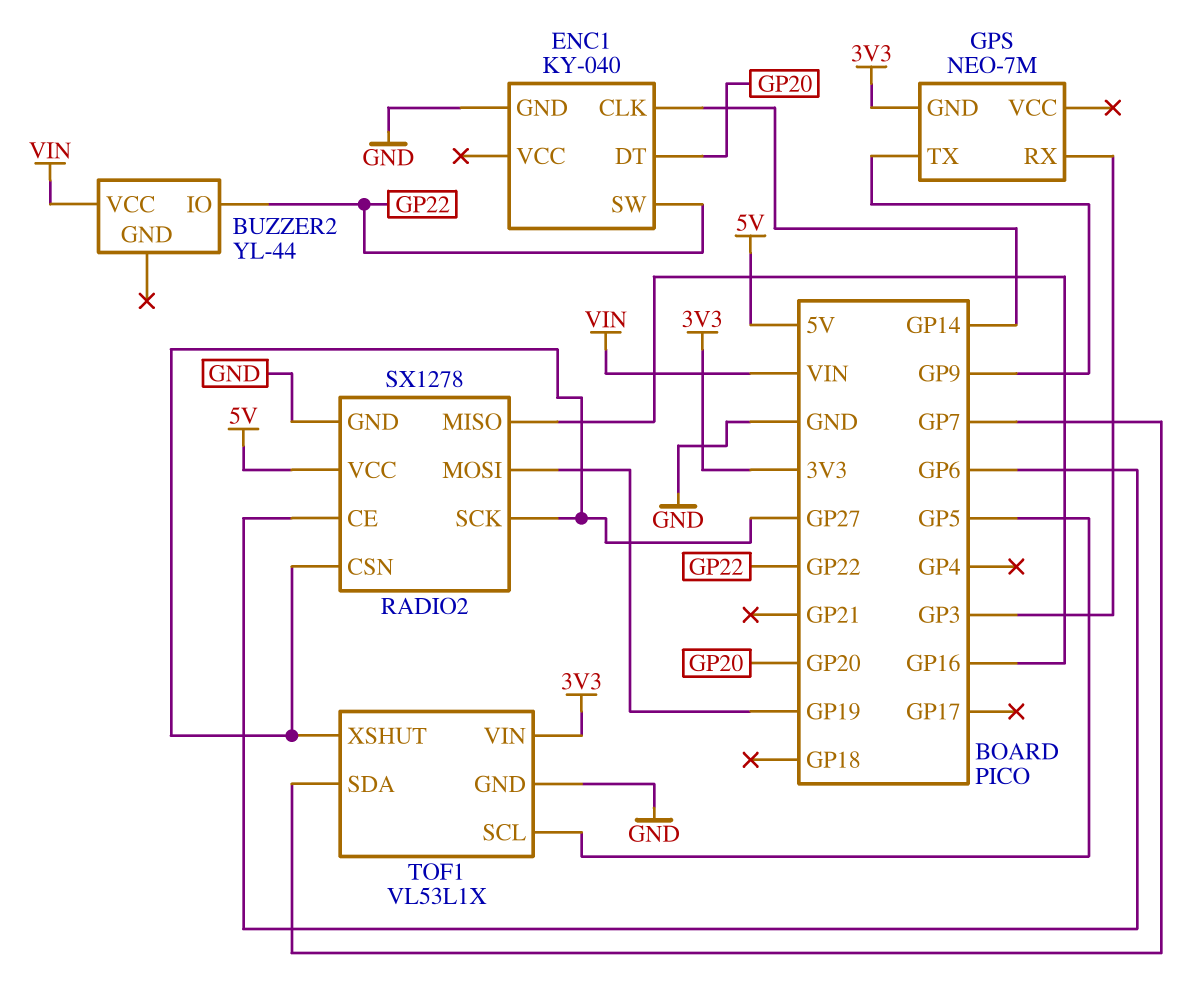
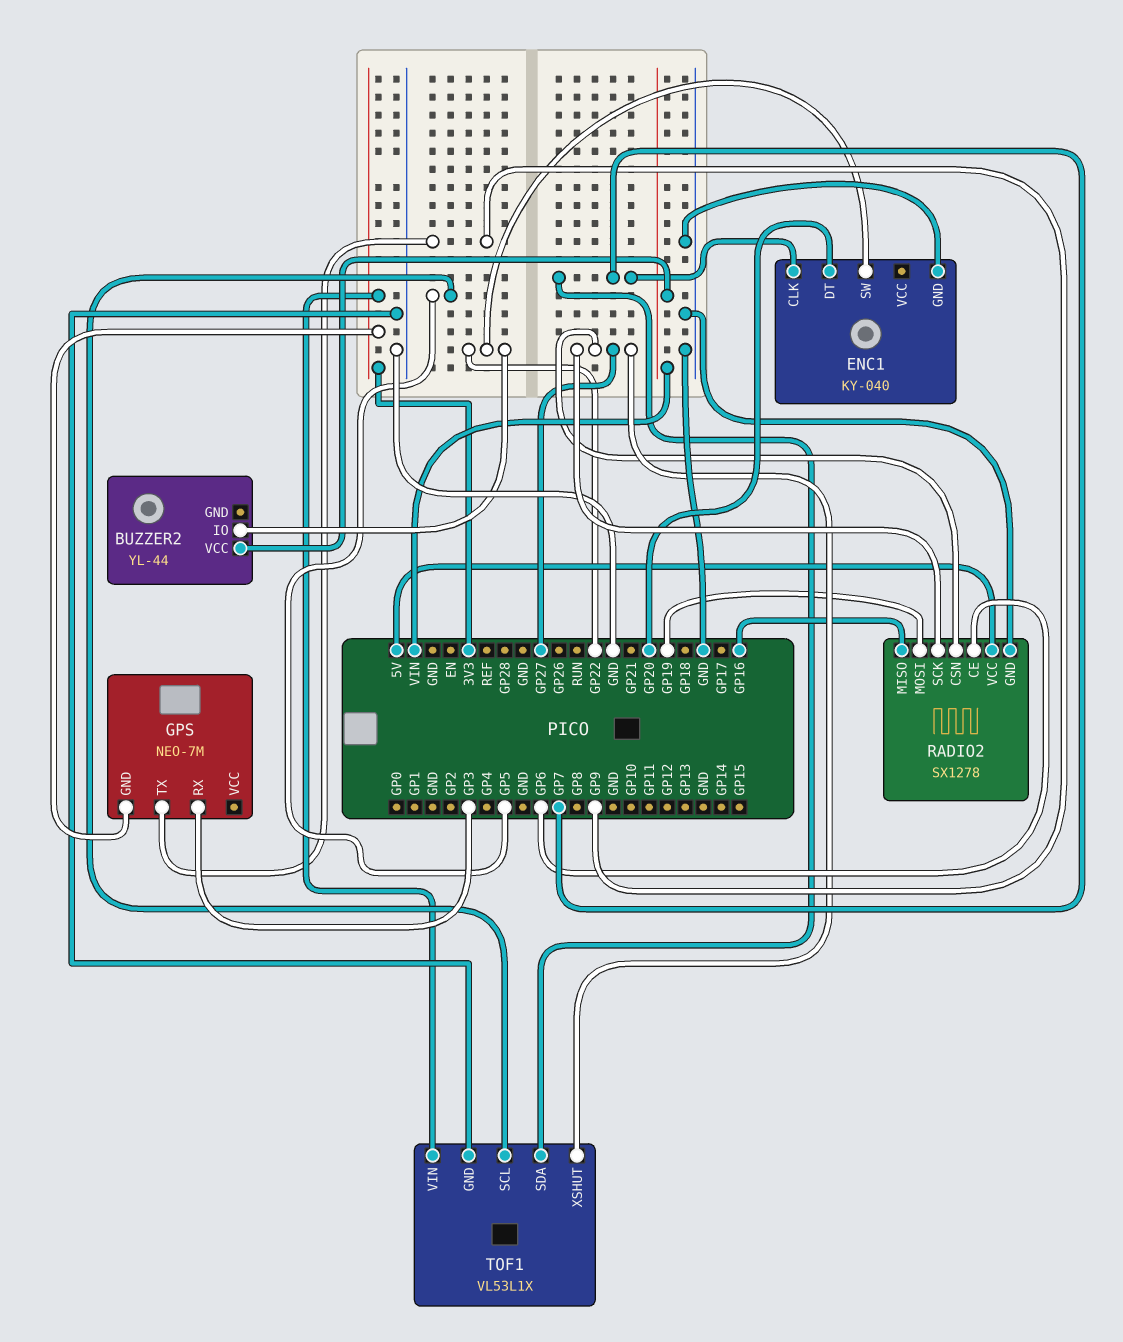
ENC1 pin CLK: GP14 -> GP7

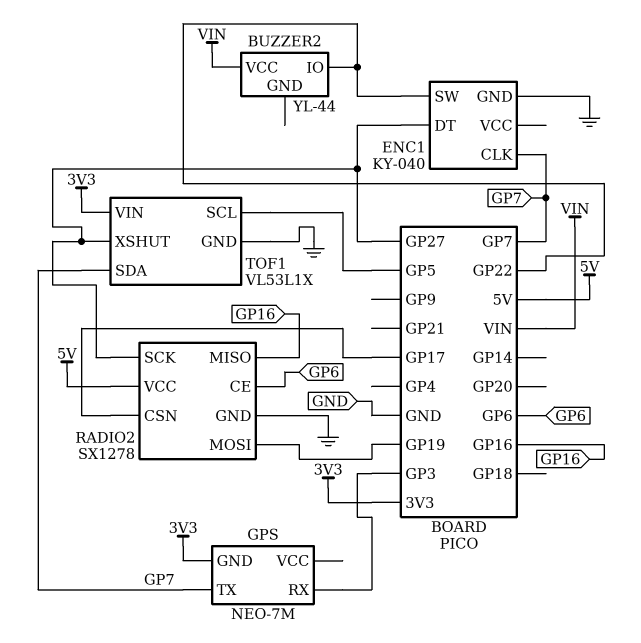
ENC1 pin DT: GP20 -> GP27
GPS pin TX: GP9 -> GP7
RADIO2 pin CSN: GP27 -> GP17

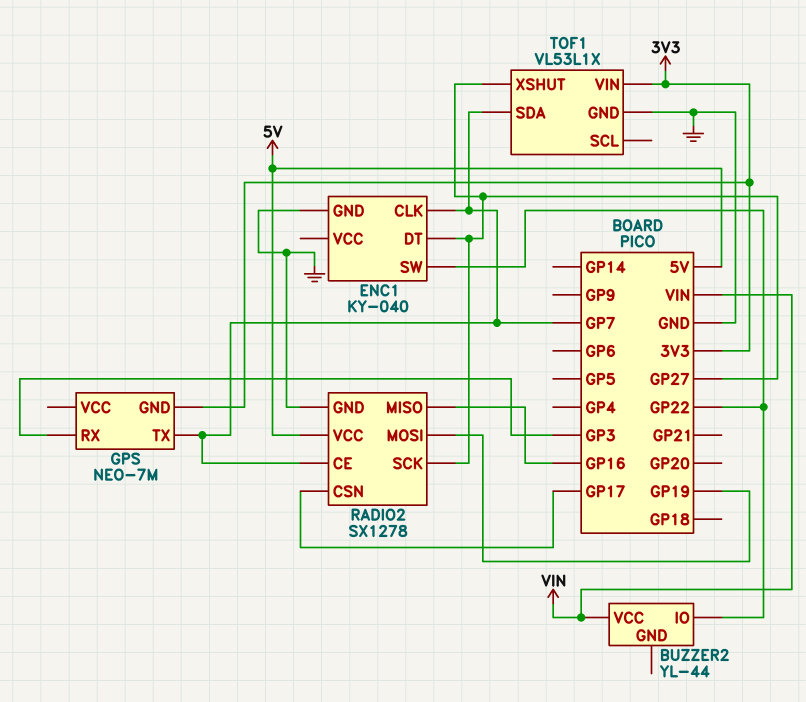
RADIO2 pin CE: GP6 -> GP7
TOF1 pin SCL: GP5 -> none

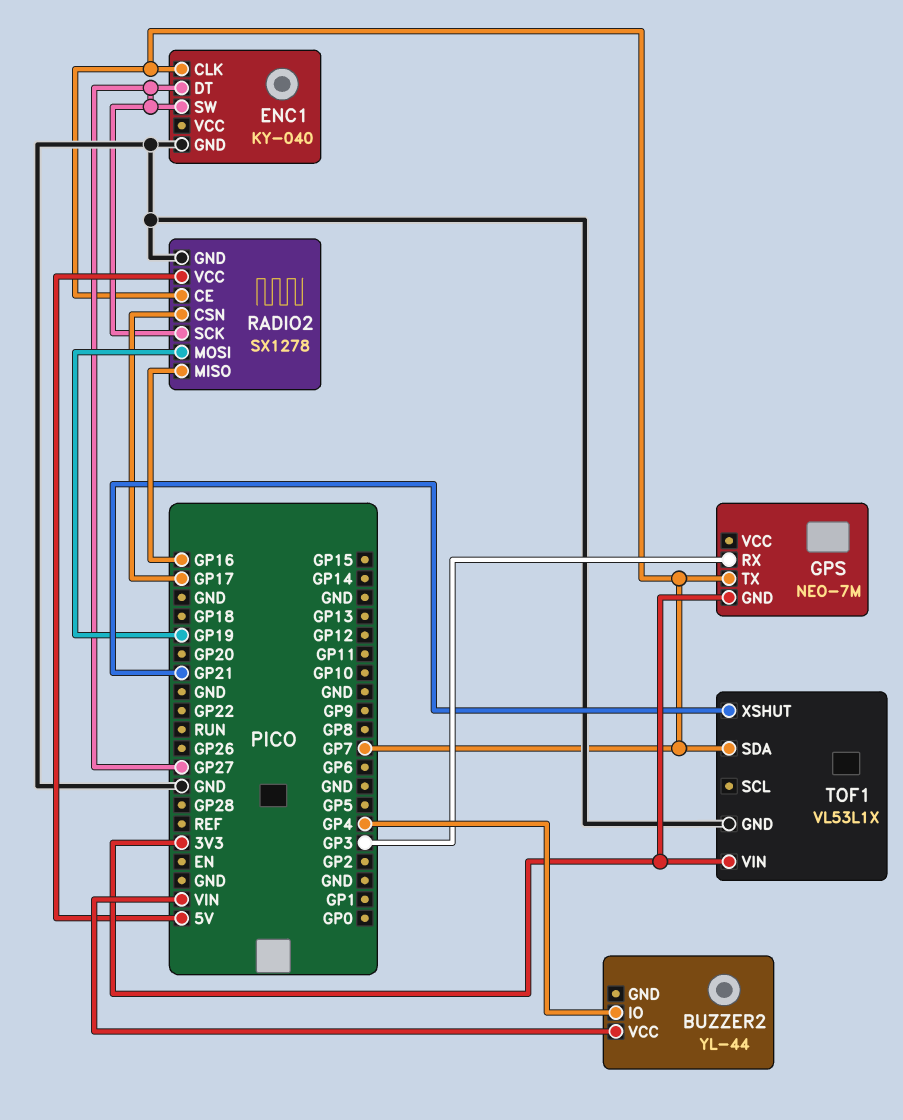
BUZZER2 pin IO: GP22 -> GP4
ENC1 pin SW: GP22 -> GP27
TOF1 pin XSHUT: GP27 -> GP21

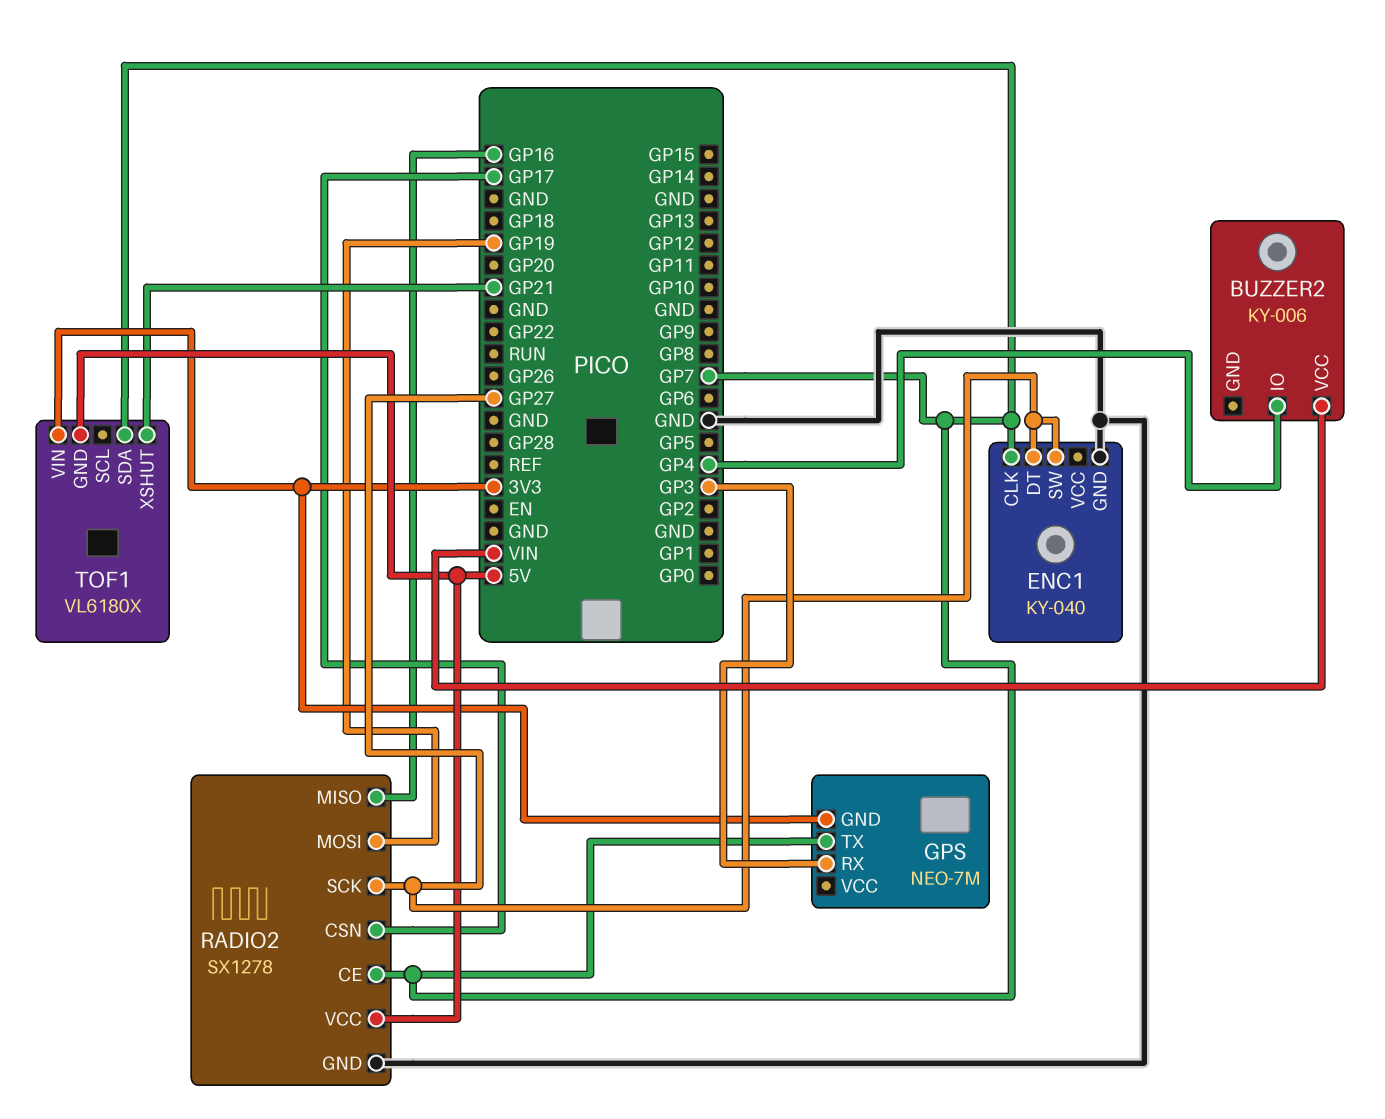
BUZZER2: YL-44 -> KY-006
TOF1: VL53L1X -> VL6180X
TOF1 pin GND: GND -> 5V

